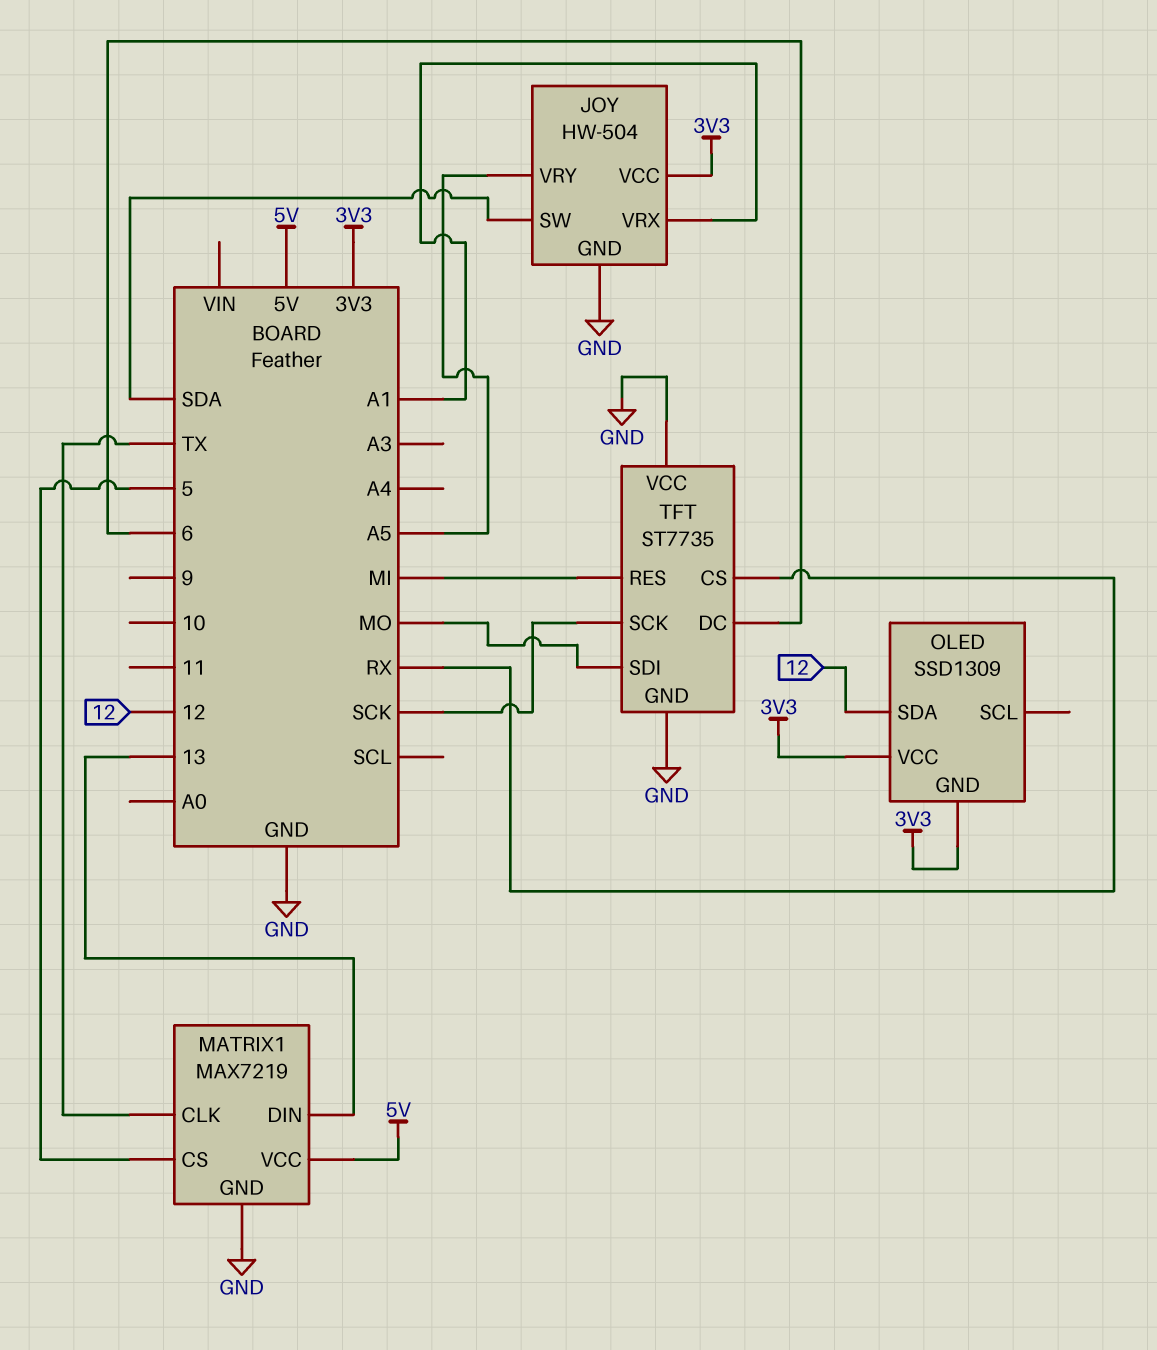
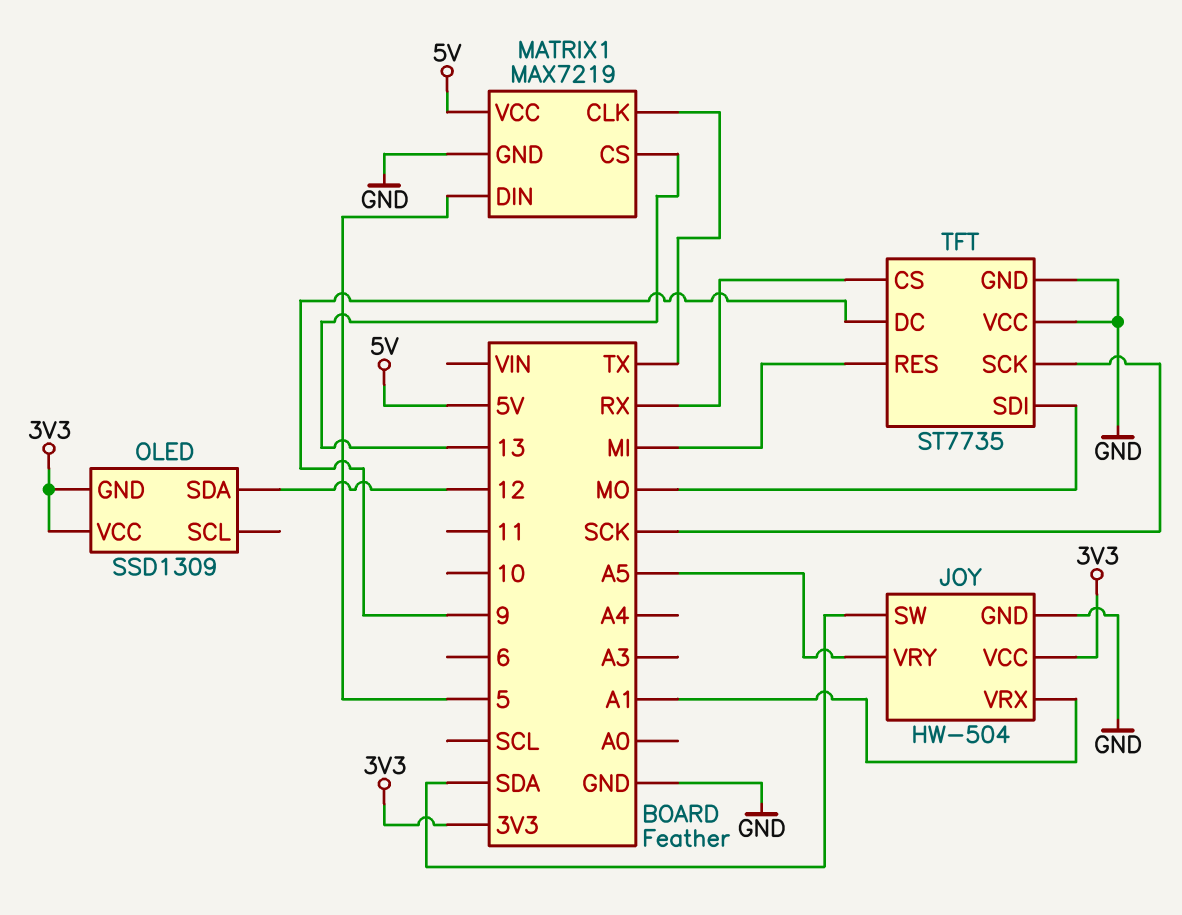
MATRIX1 pin CS: 5 -> 13
MATRIX1 pin DIN: 13 -> 5
TFT pin DC: 6 -> 9

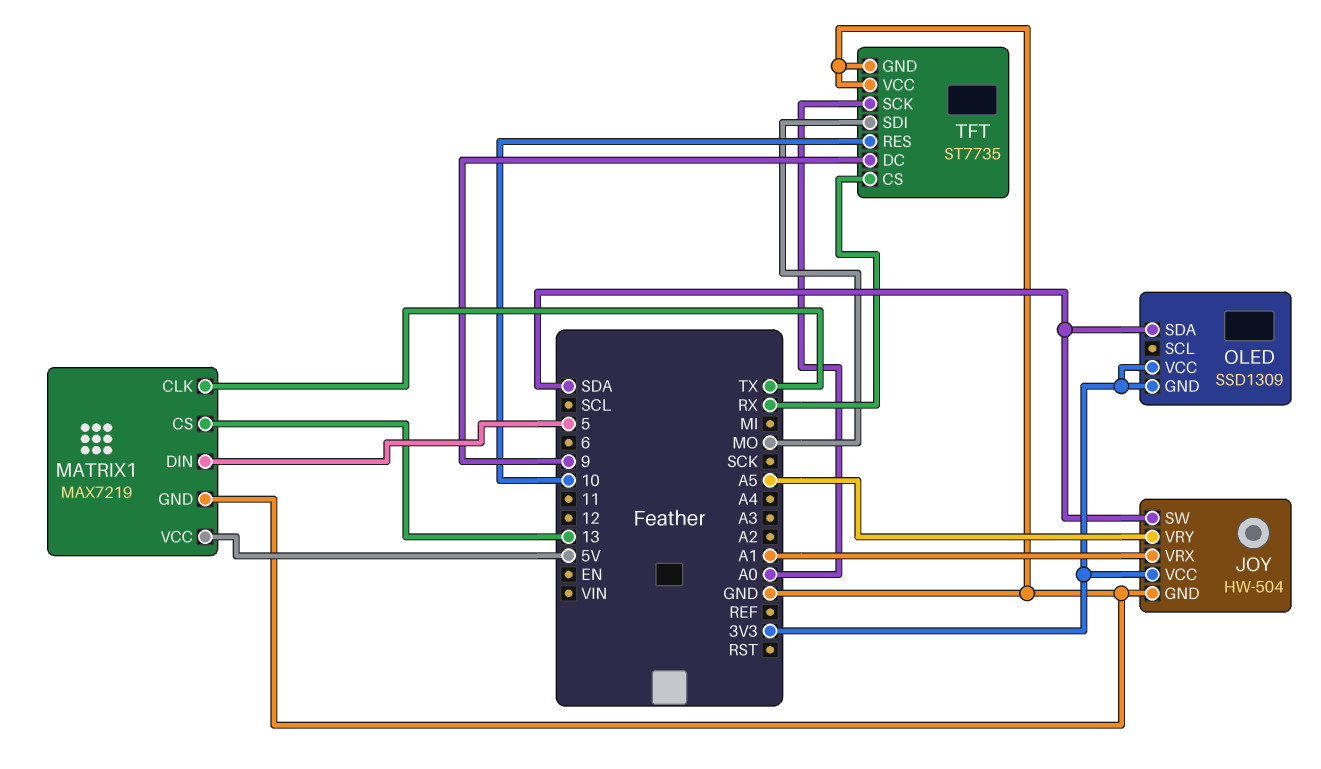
OLED pin SDA: 12 -> SDA
TFT pin RES: MI -> 10
TFT pin SCK: SCK -> A0

